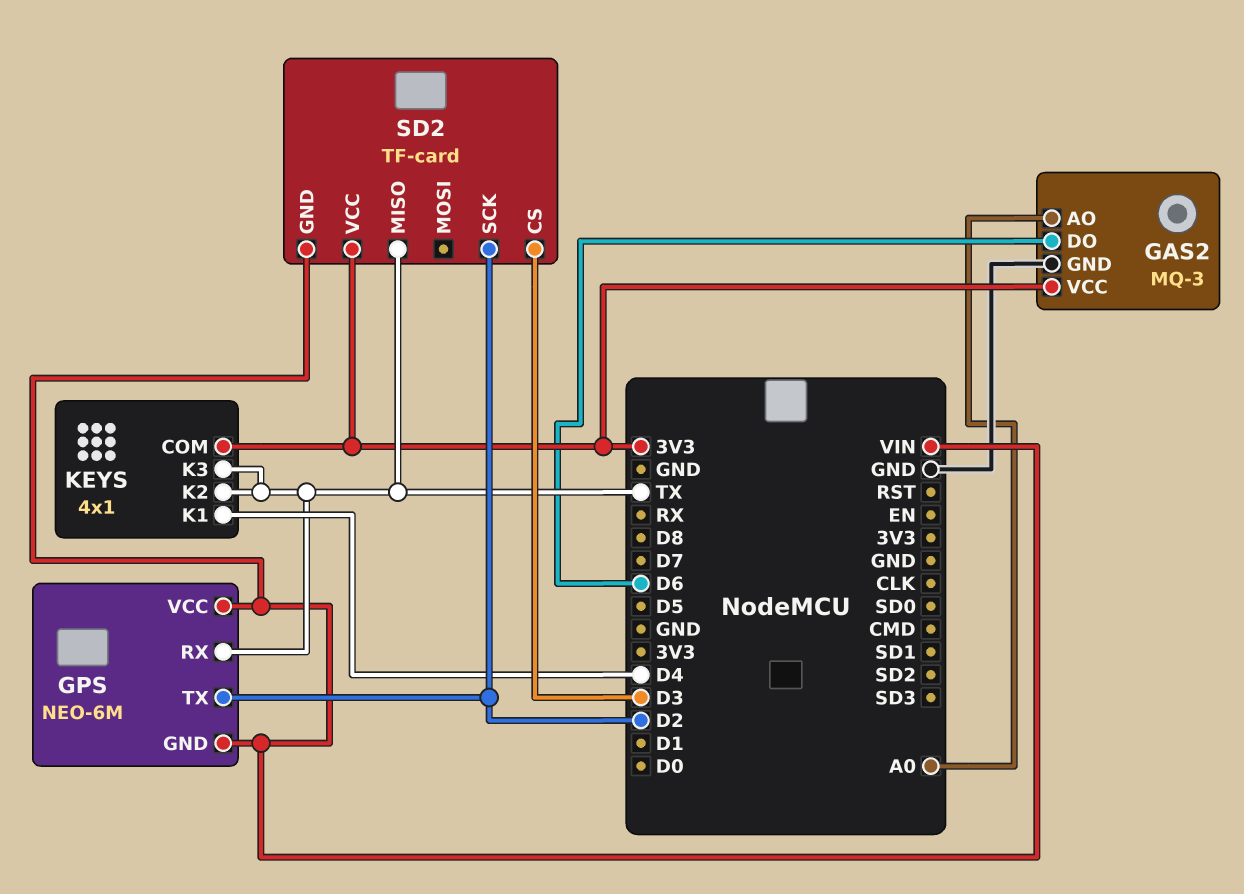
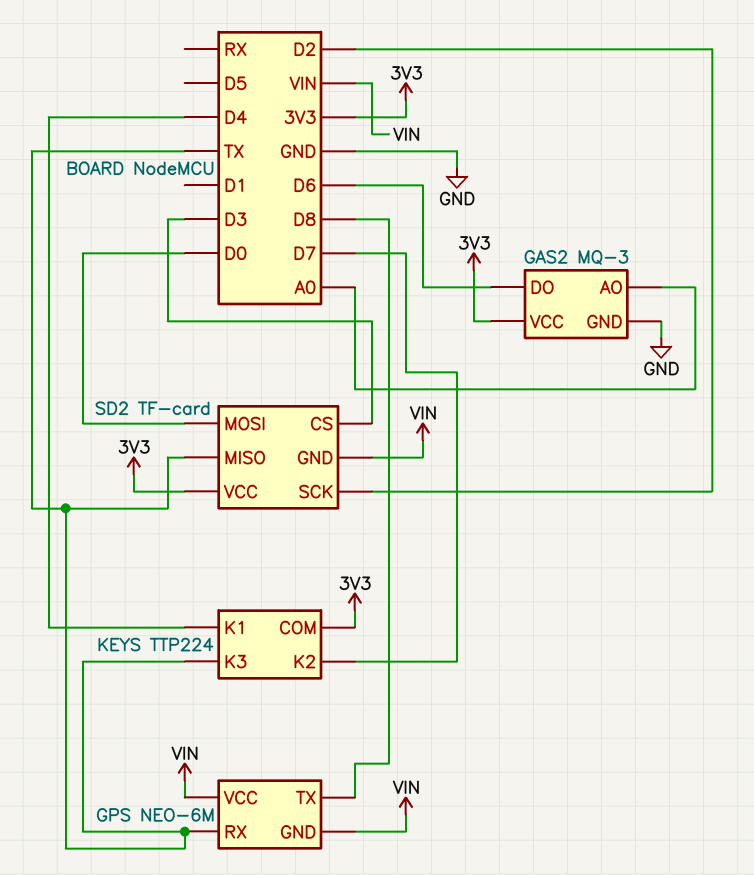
GPS pin TX: D2 -> D8
KEYS: 4x1 -> TTP224
KEYS pin K2: TX -> D7
SD2 pin MOSI: none -> D0

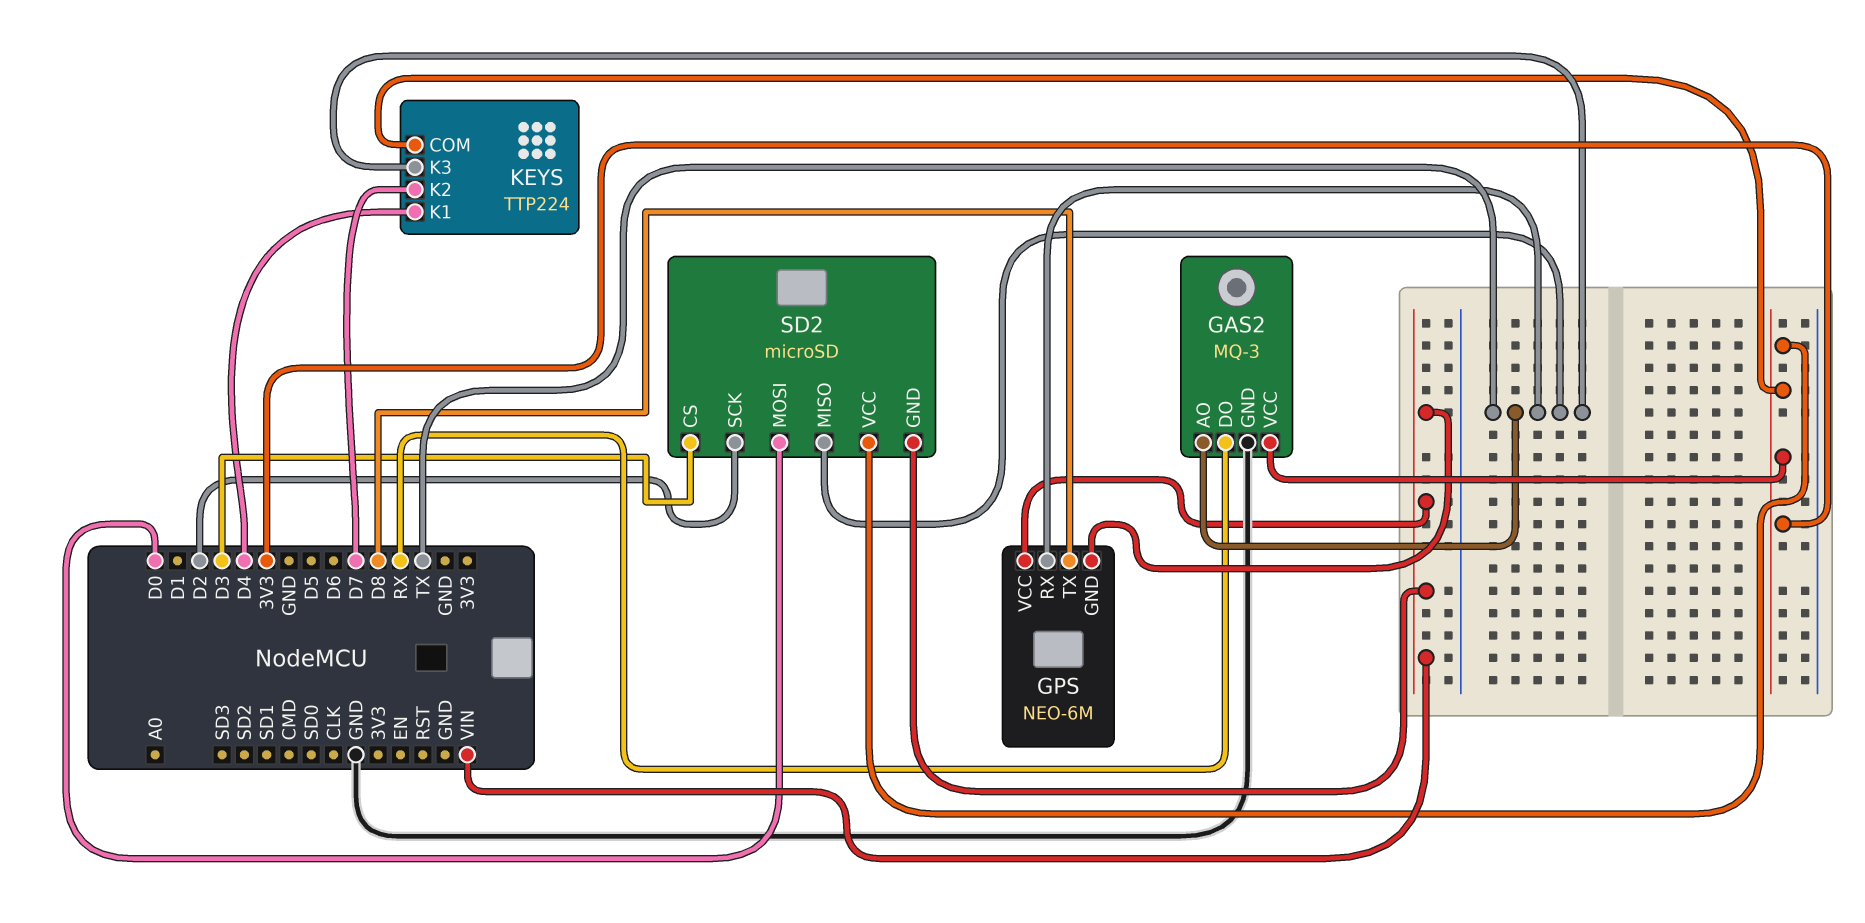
GAS2 pin AO: A0 -> TX
GAS2 pin DO: D6 -> RX
SD2: TF-card -> microSD

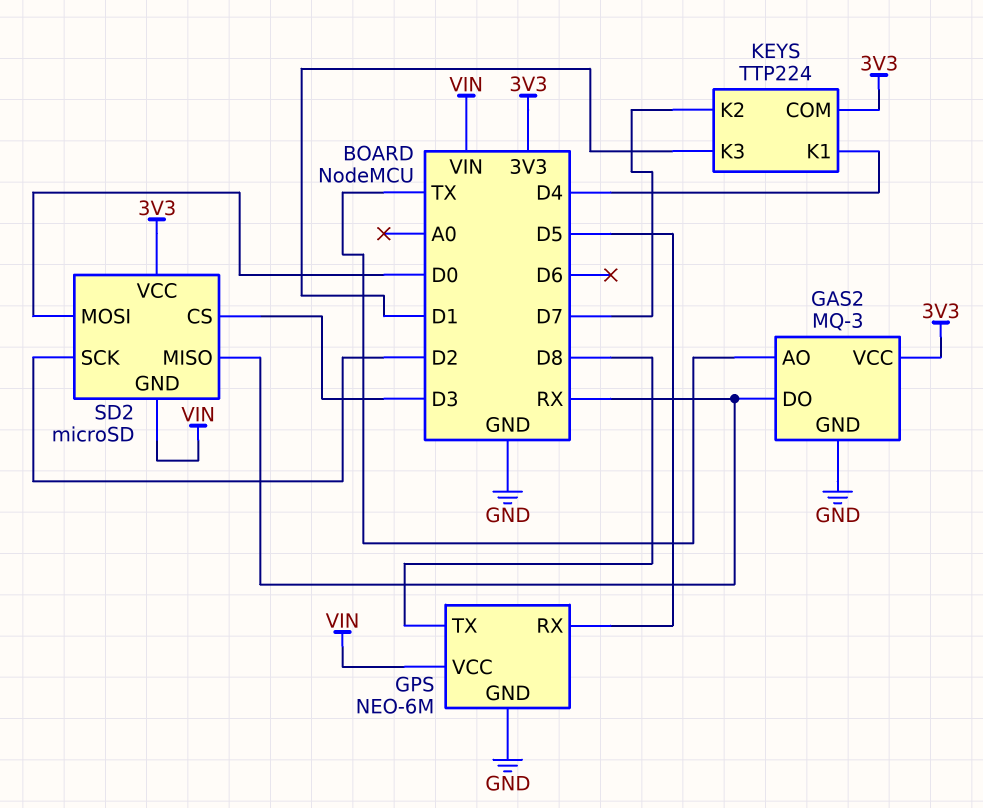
GPS pin GND: VIN -> GND
GPS pin RX: TX -> D5
KEYS pin K3: TX -> D1
SD2 pin MISO: TX -> RX

